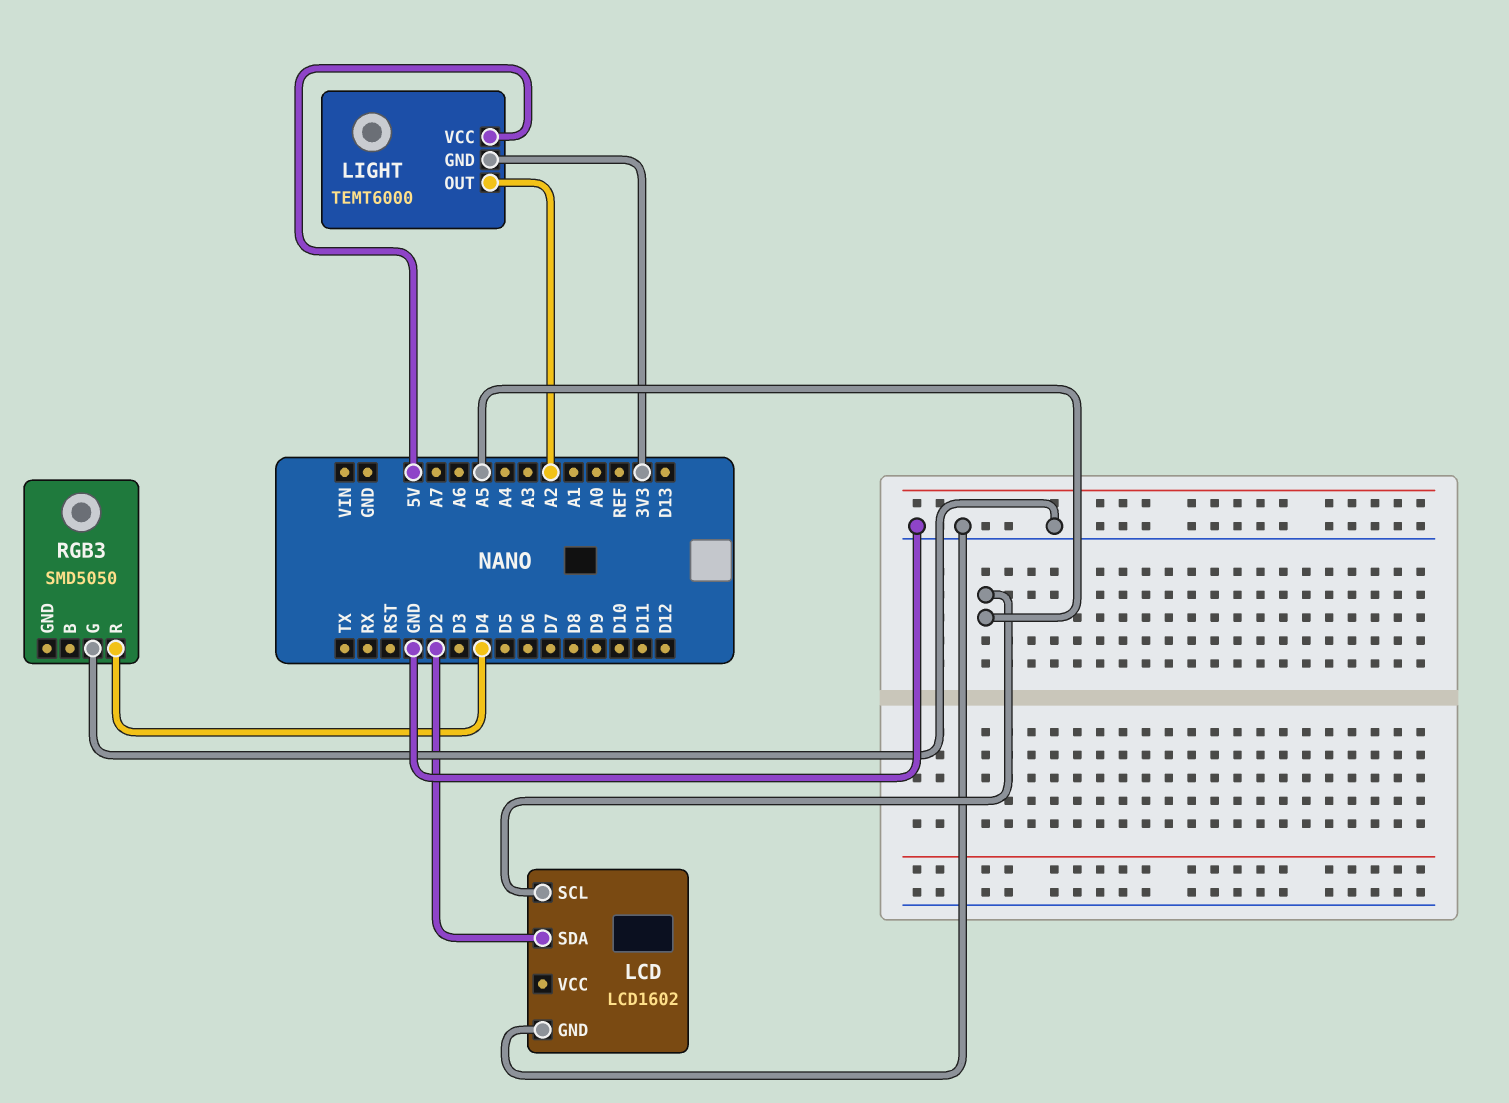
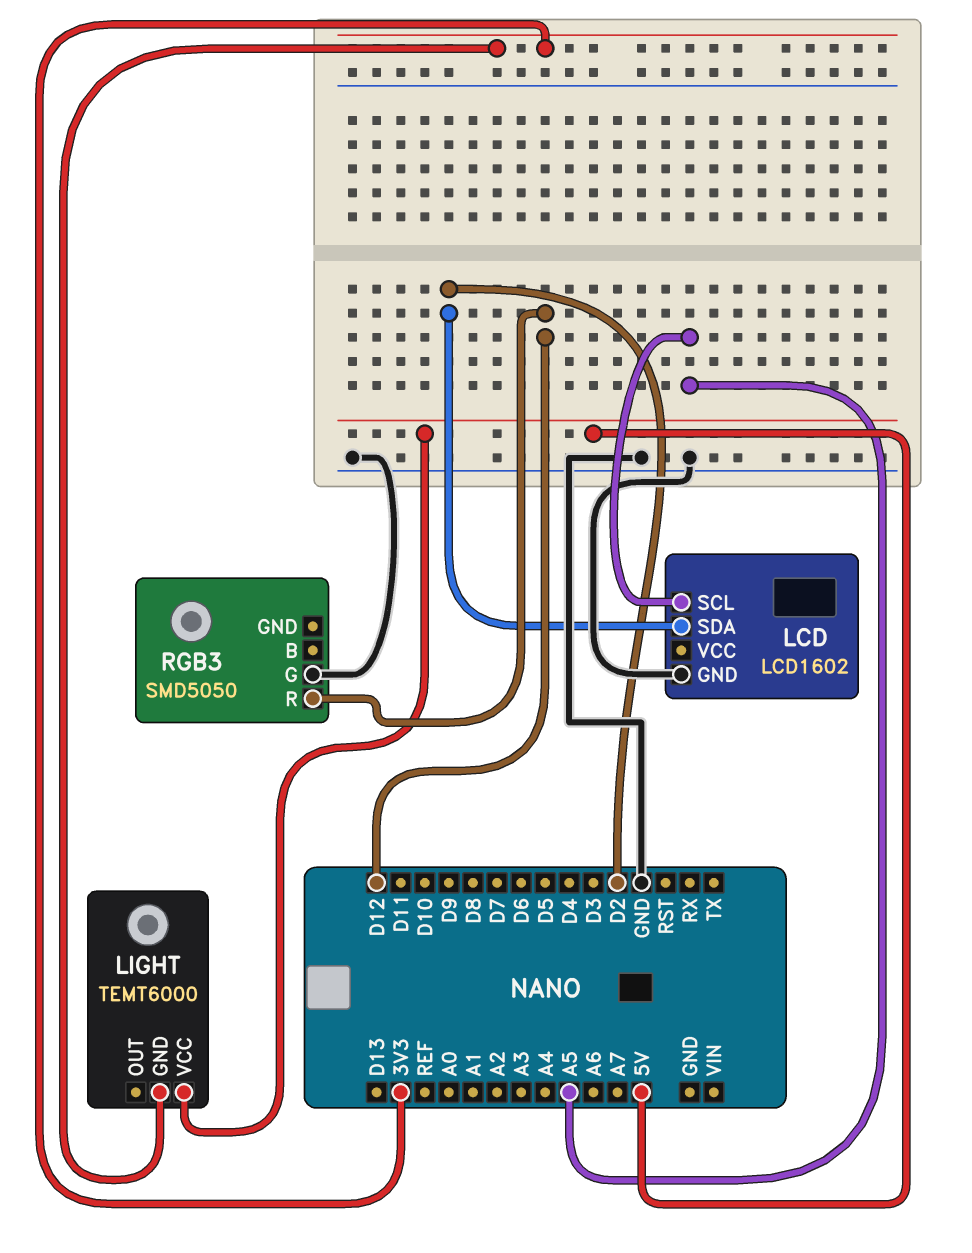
LIGHT pin OUT: A2 -> none
RGB3 pin R: D4 -> D12

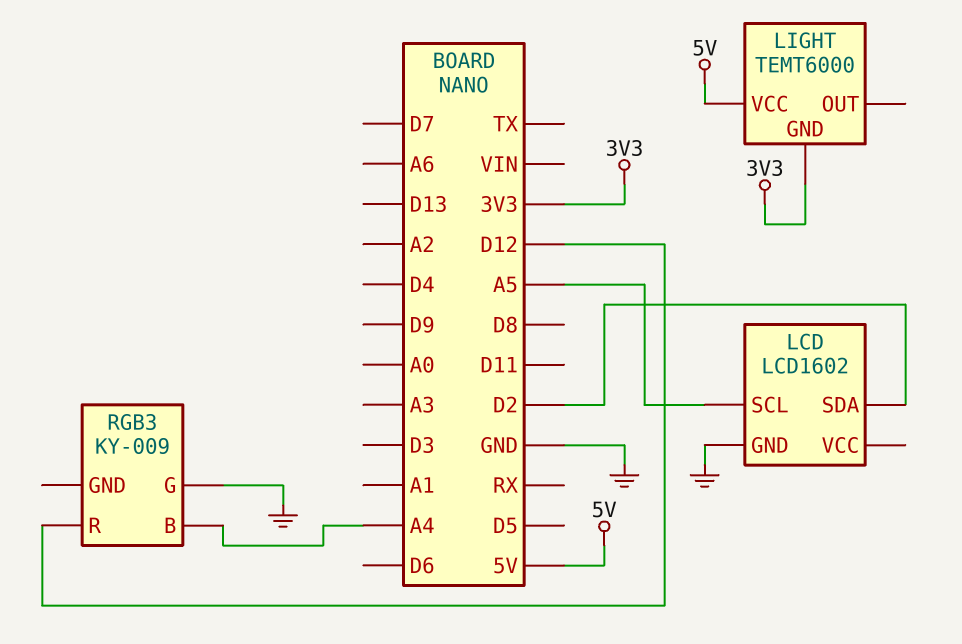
RGB3: SMD5050 -> KY-009
RGB3 pin B: none -> A4

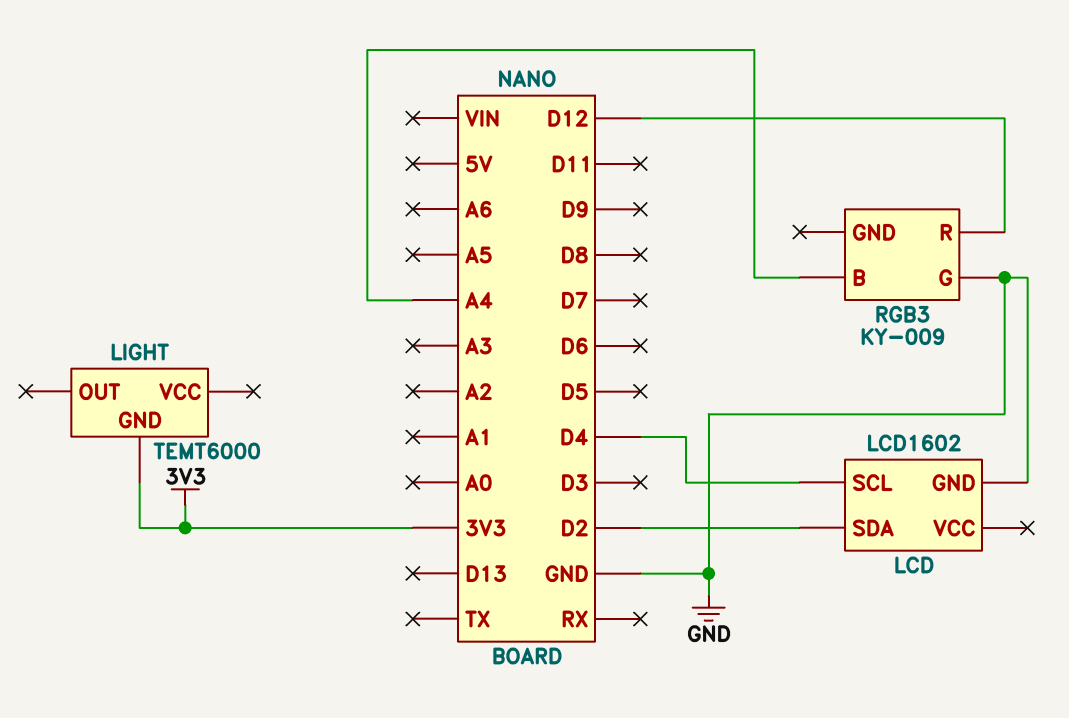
LCD pin SCL: A5 -> D4
LIGHT pin VCC: 5V -> none

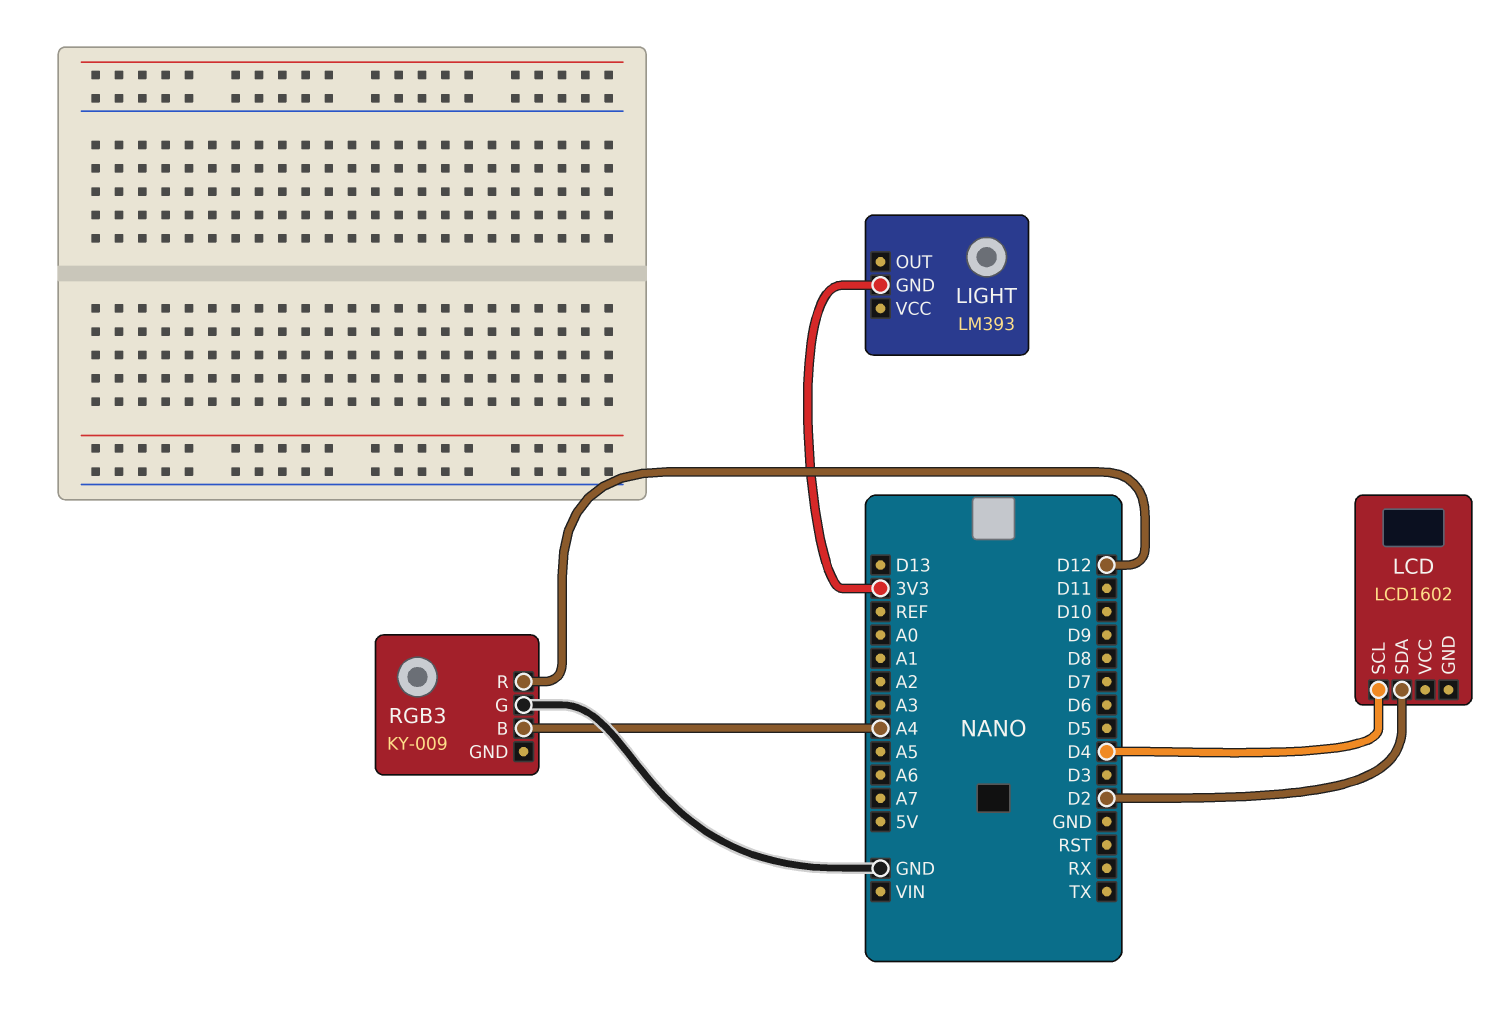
LCD pin GND: GND -> none
LIGHT: TEMT6000 -> LM393

